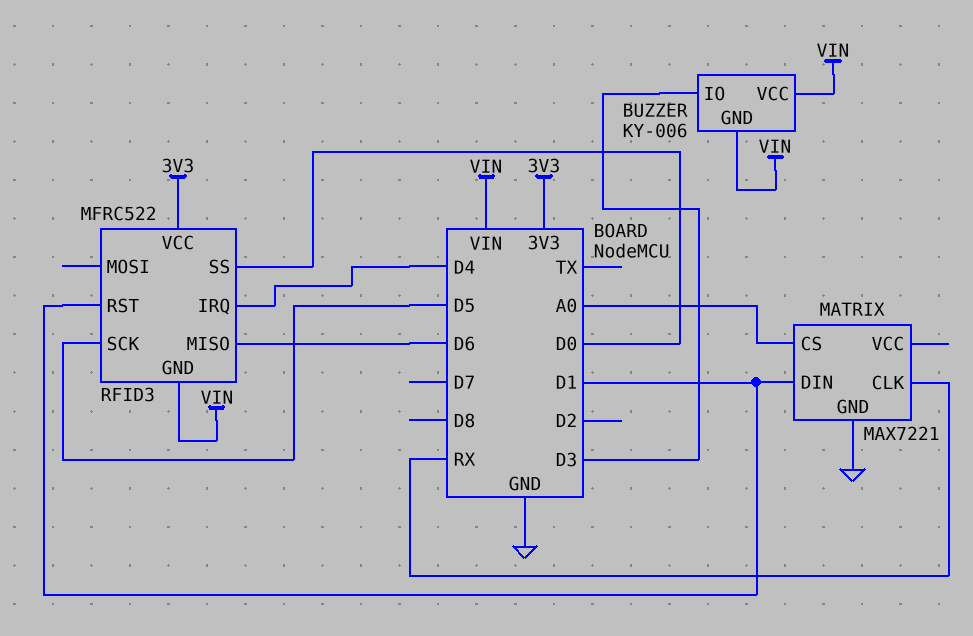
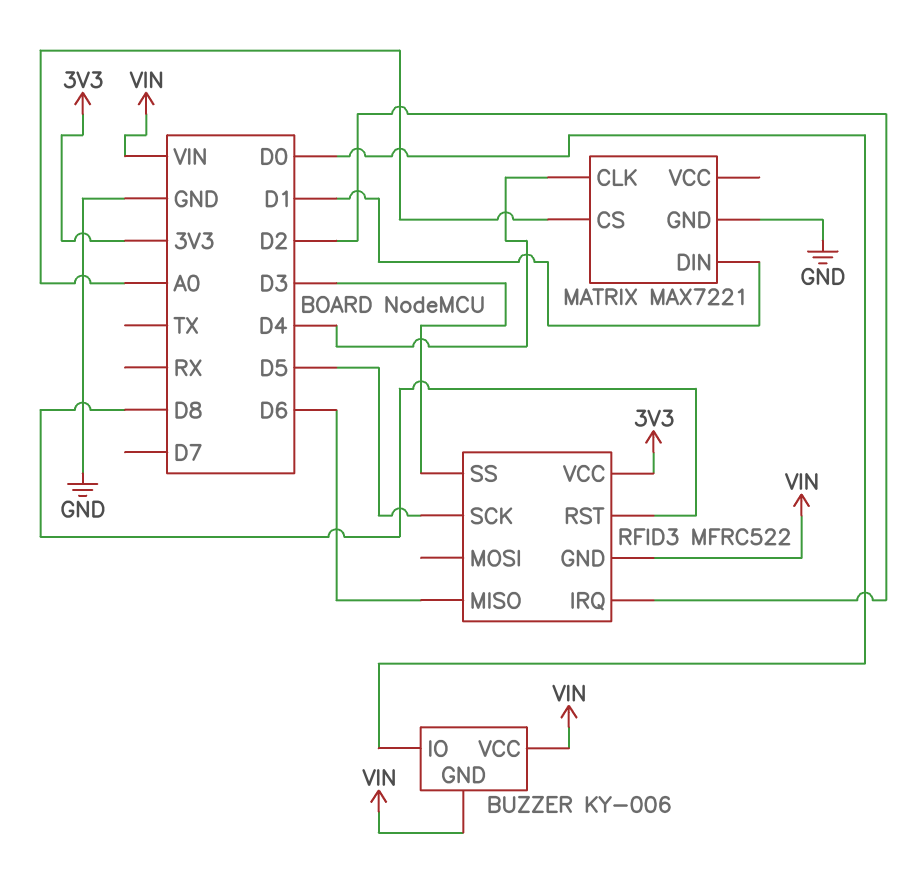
BUZZER pin IO: D3 -> D0
MATRIX pin CLK: RX -> D4
RFID3 pin IRQ: D4 -> D2
RFID3 pin RST: D1 -> D8
RFID3 pin SS: D0 -> D3

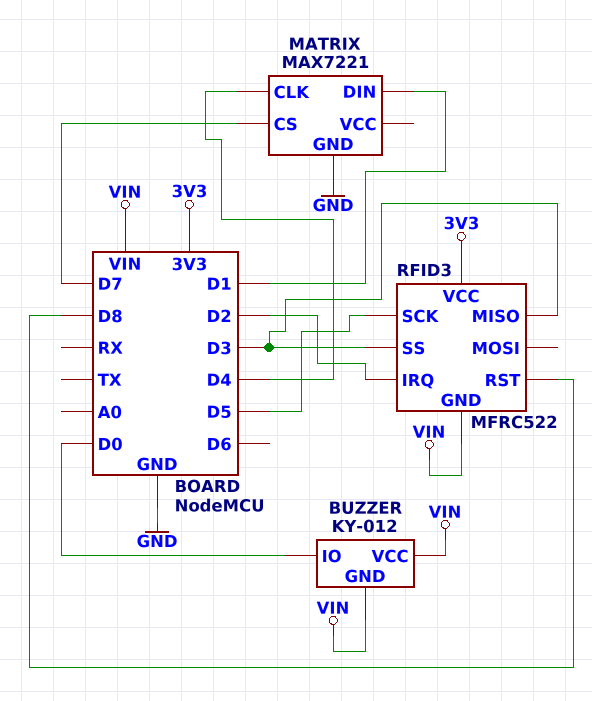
BUZZER: KY-006 -> KY-012
MATRIX pin CS: A0 -> D7
RFID3 pin MISO: D6 -> D3

